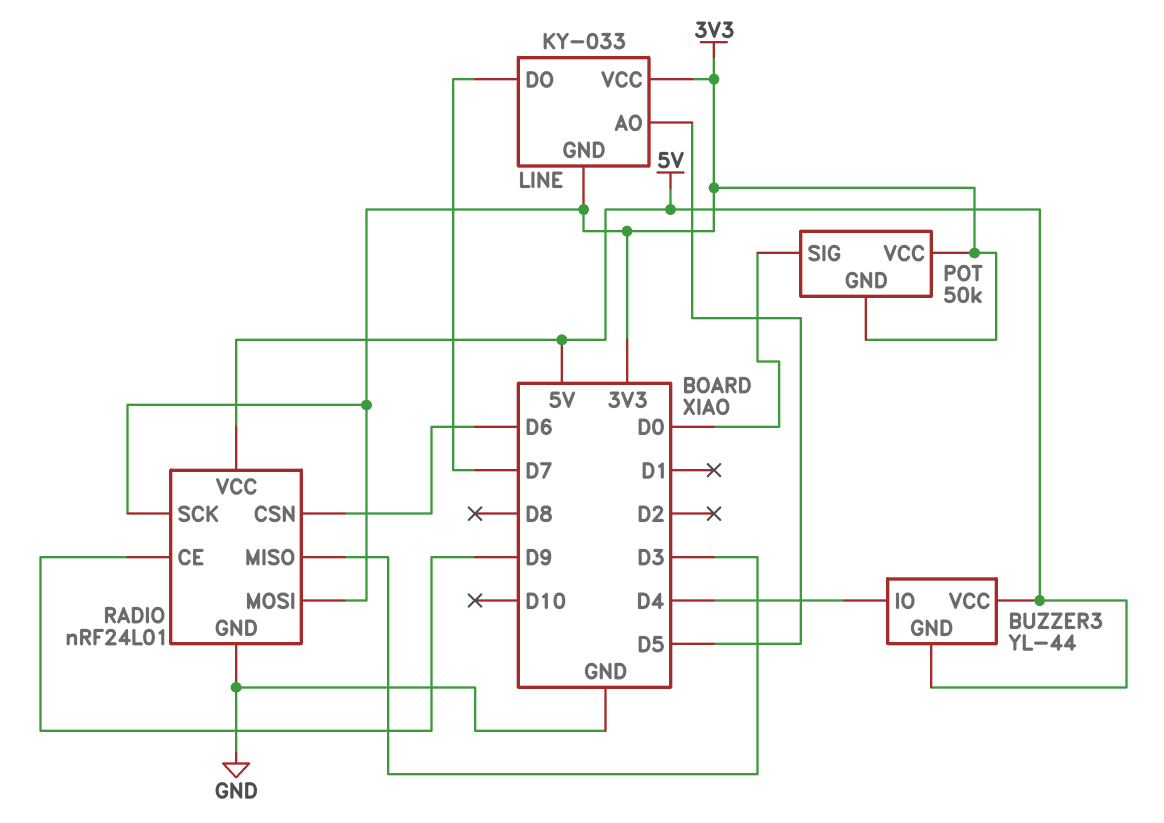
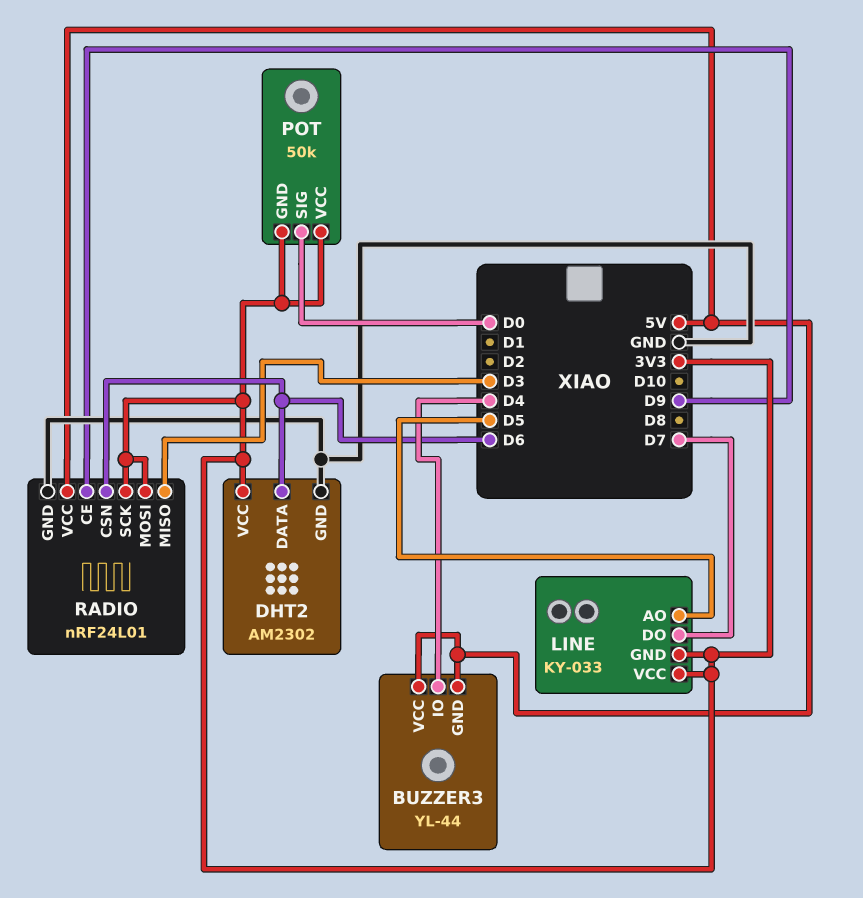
DHT2: none -> AM2302
DHT2 pin DATA: none -> D6
DHT2 pin GND: none -> GND
DHT2 pin VCC: none -> 3V3

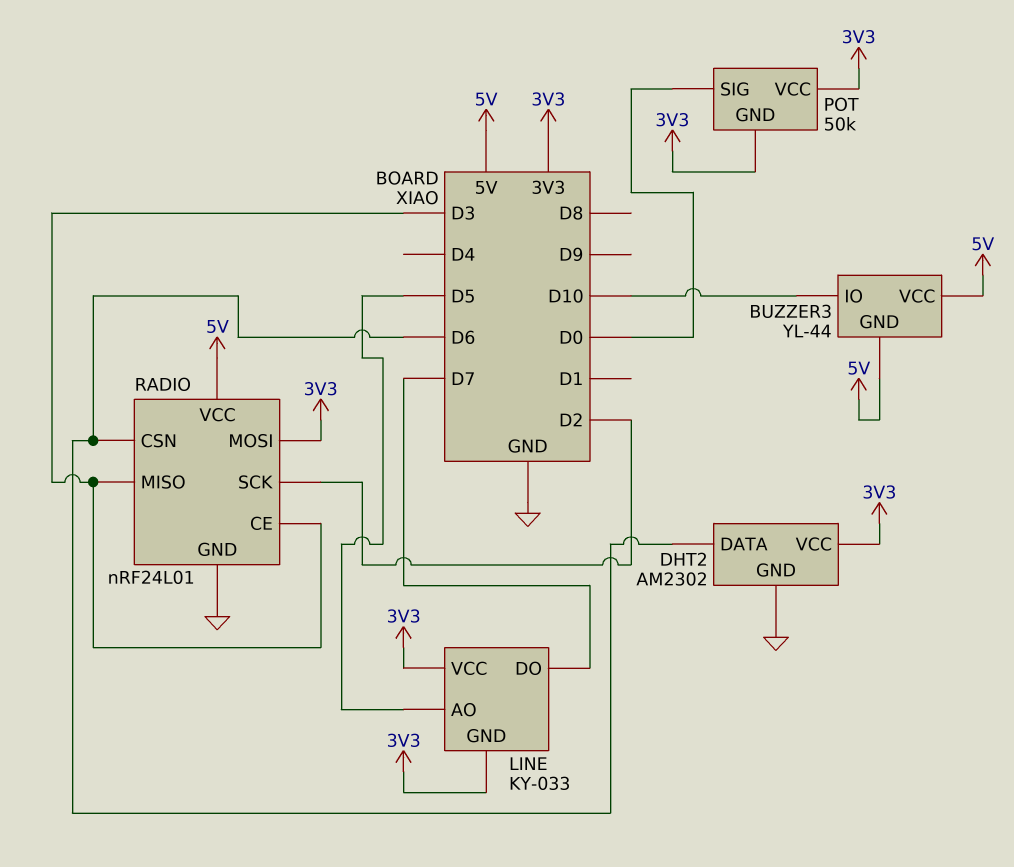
BUZZER3 pin IO: D4 -> D10
RADIO pin CE: D9 -> D3
RADIO pin SCK: 3V3 -> D2

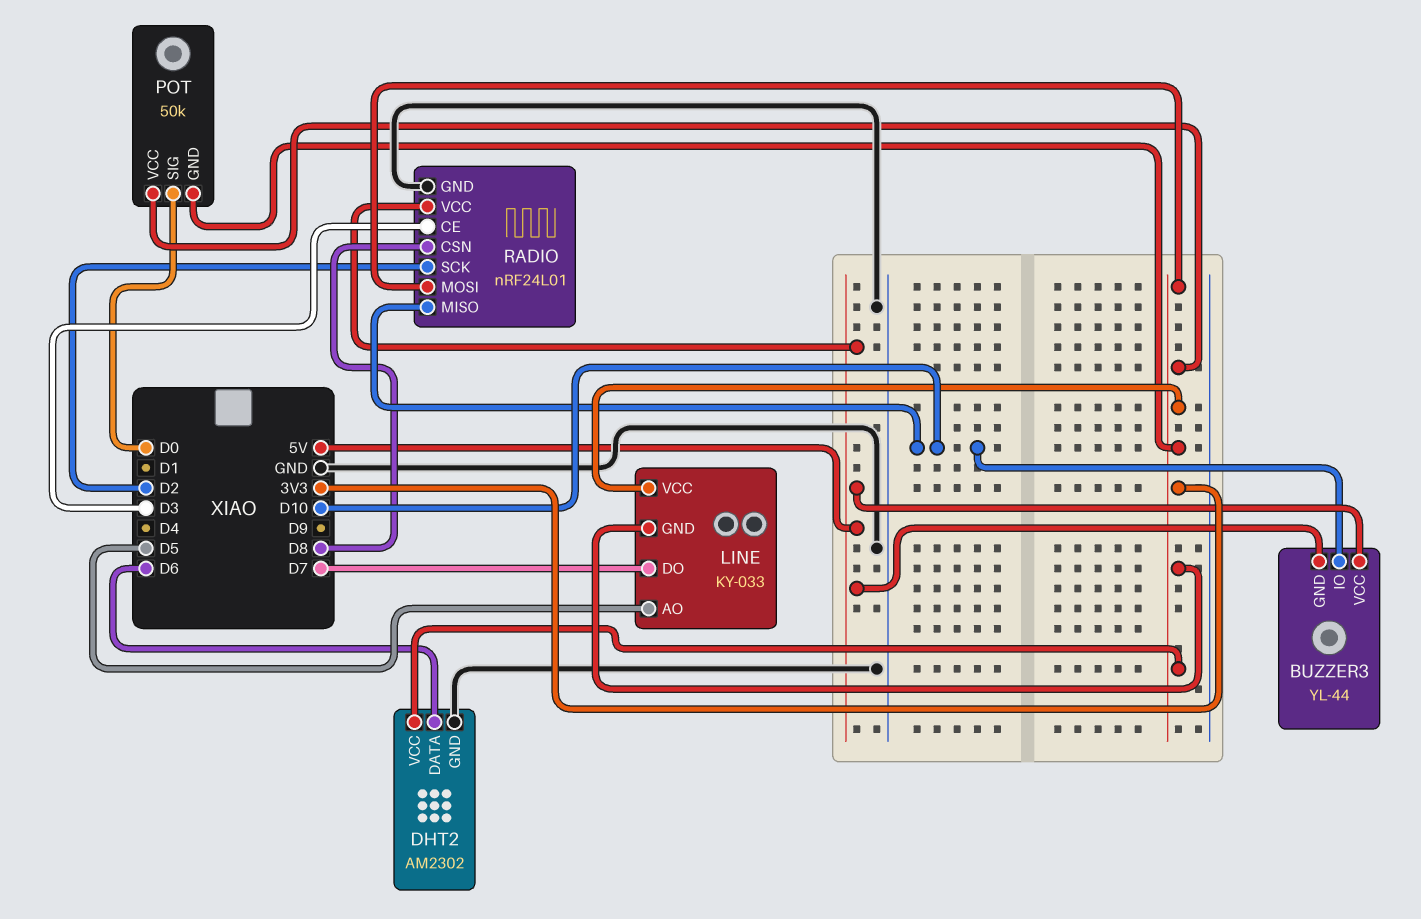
RADIO pin CSN: D6 -> D8
RADIO pin MISO: D3 -> D10

